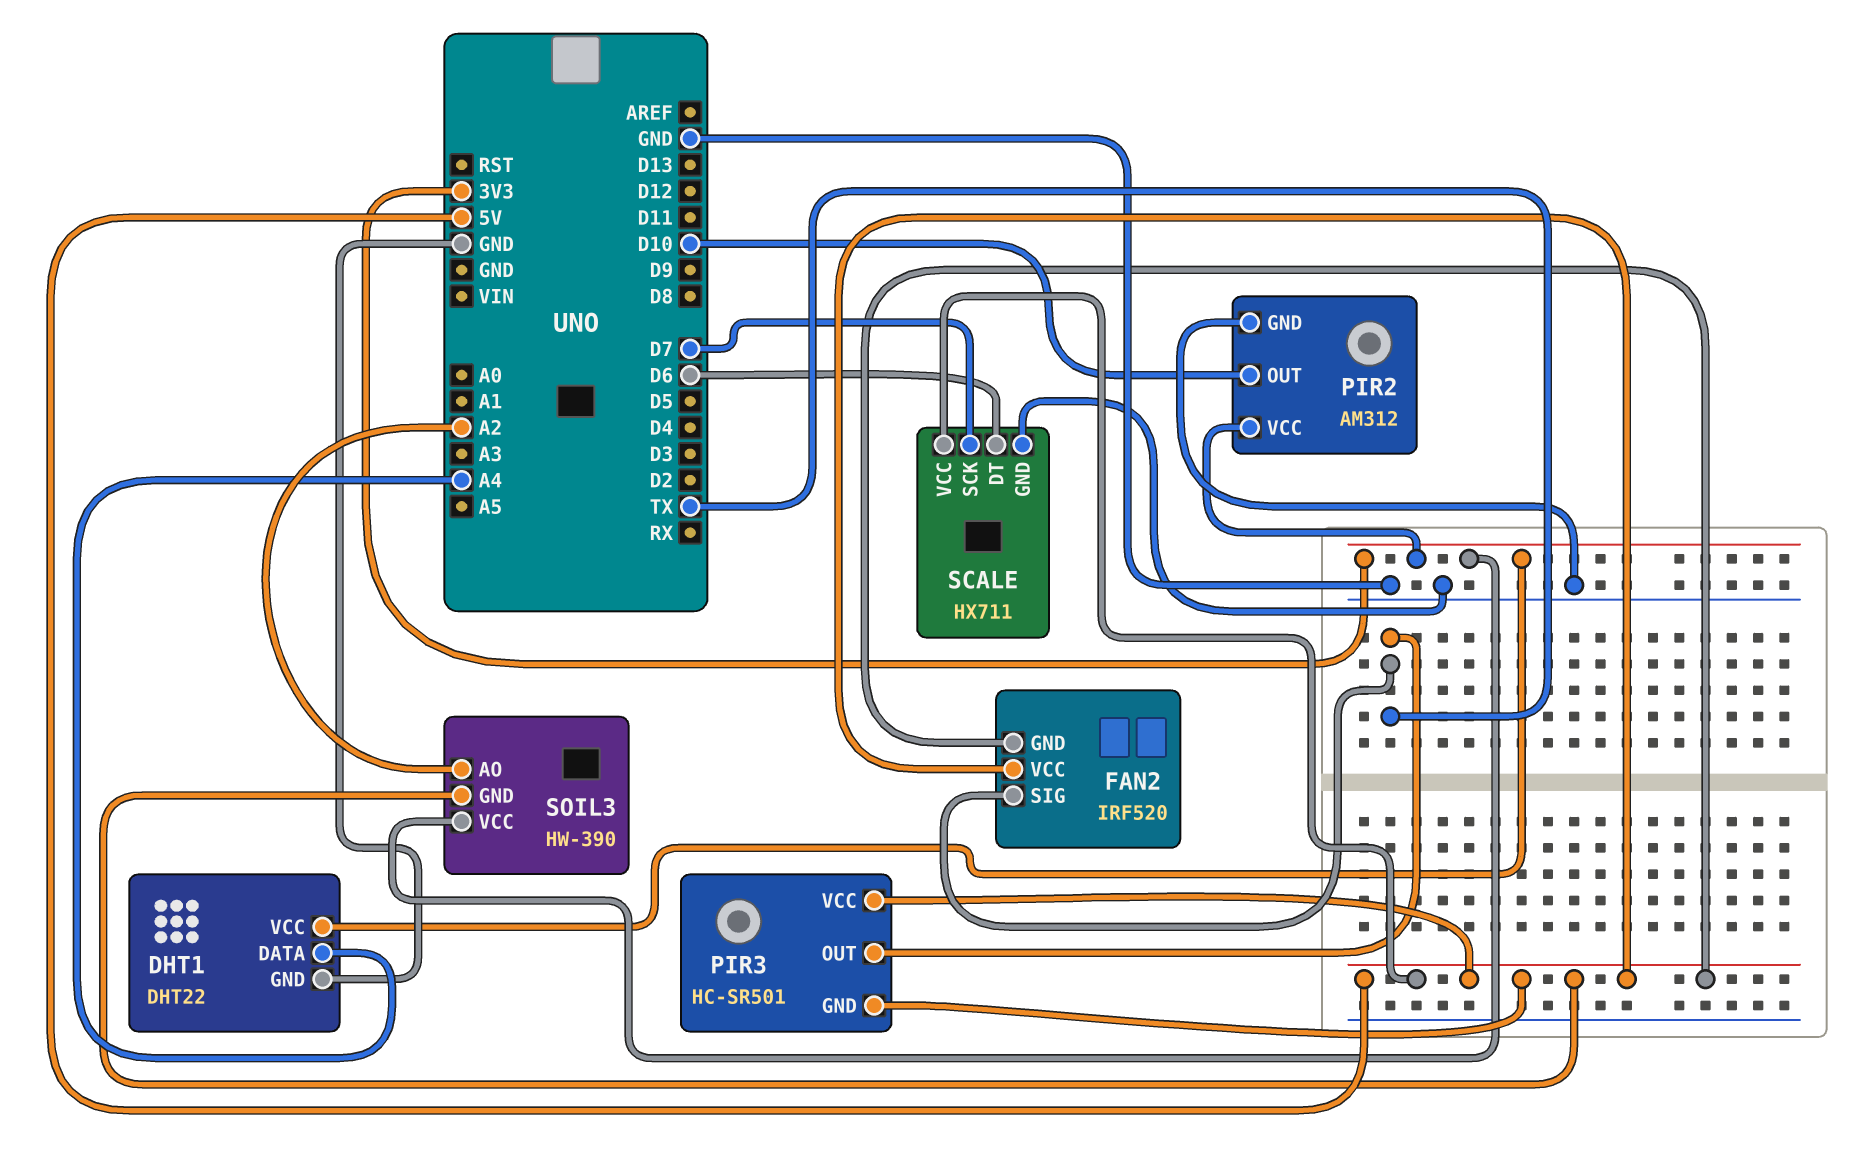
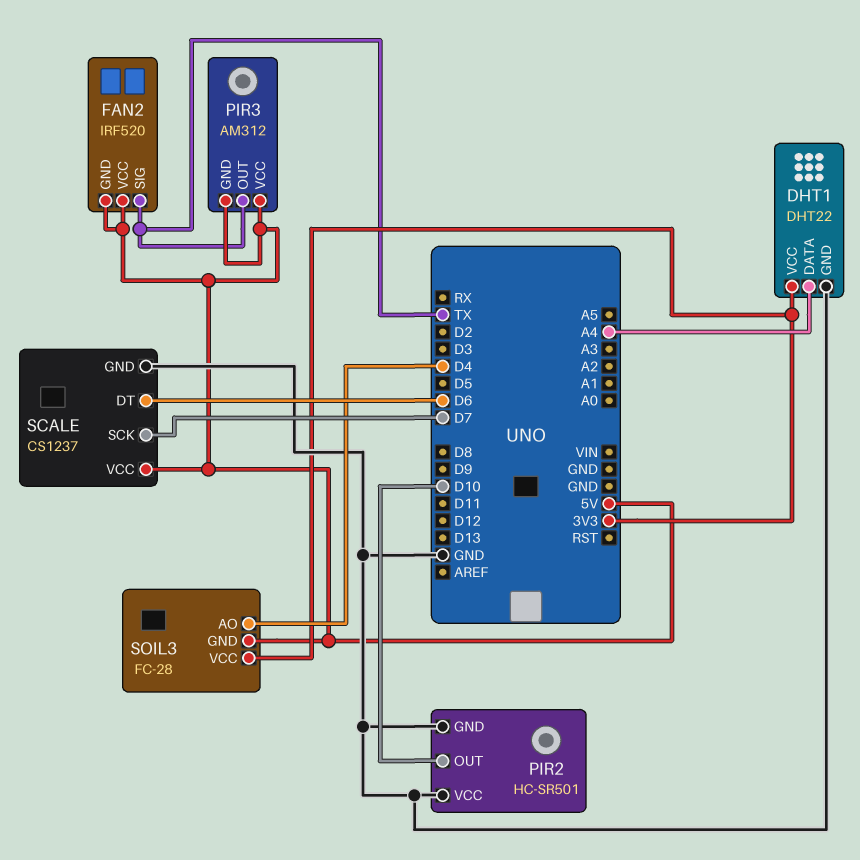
PIR2: AM312 -> HC-SR501
PIR2 pin VCC: 3V3 -> GND
PIR3: HC-SR501 -> AM312
SCALE: HX711 -> CS1237
SOIL3: HW-390 -> FC-28
SOIL3 pin AO: A2 -> D4

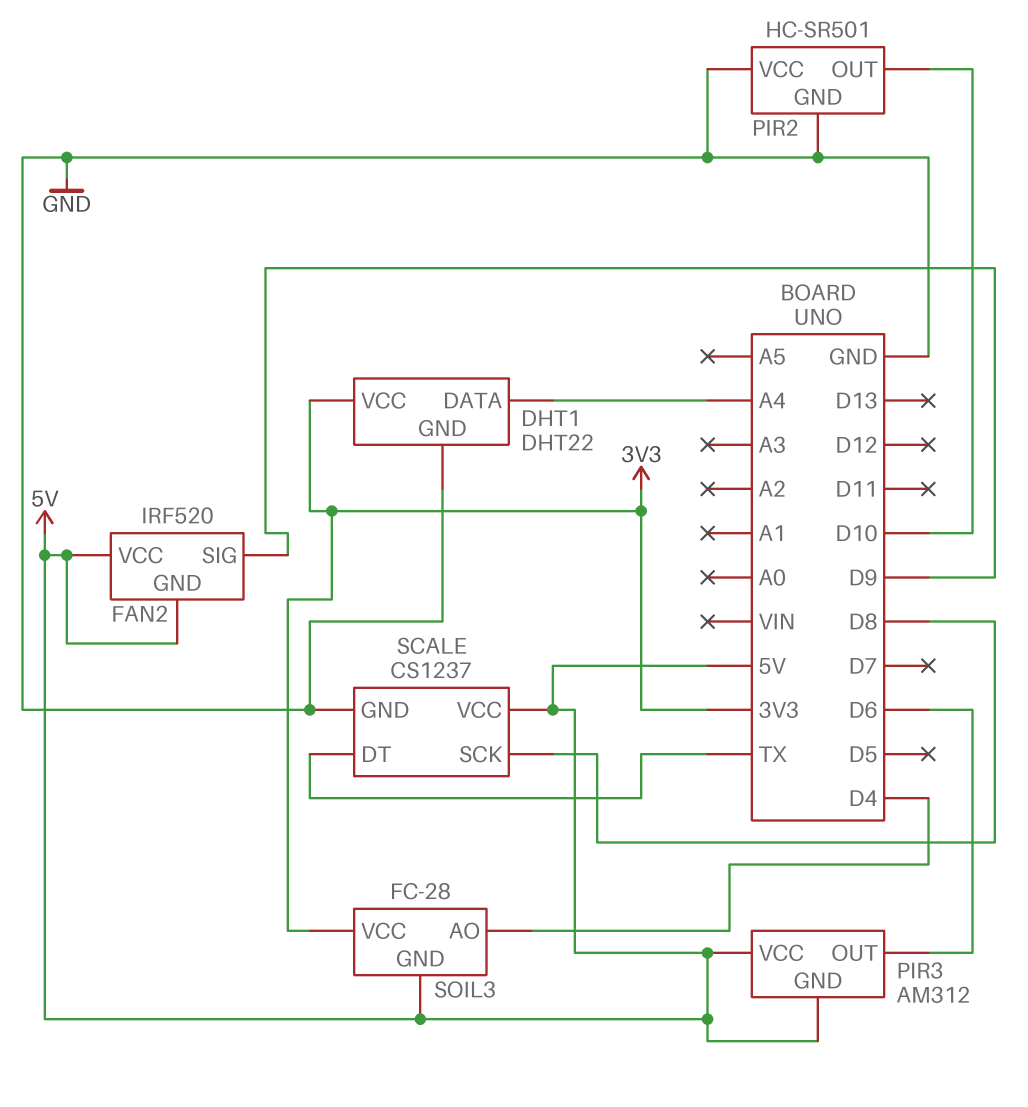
FAN2 pin SIG: TX -> D9
PIR3 pin OUT: TX -> D6
SCALE pin DT: D6 -> TX
SCALE pin SCK: D7 -> D8

